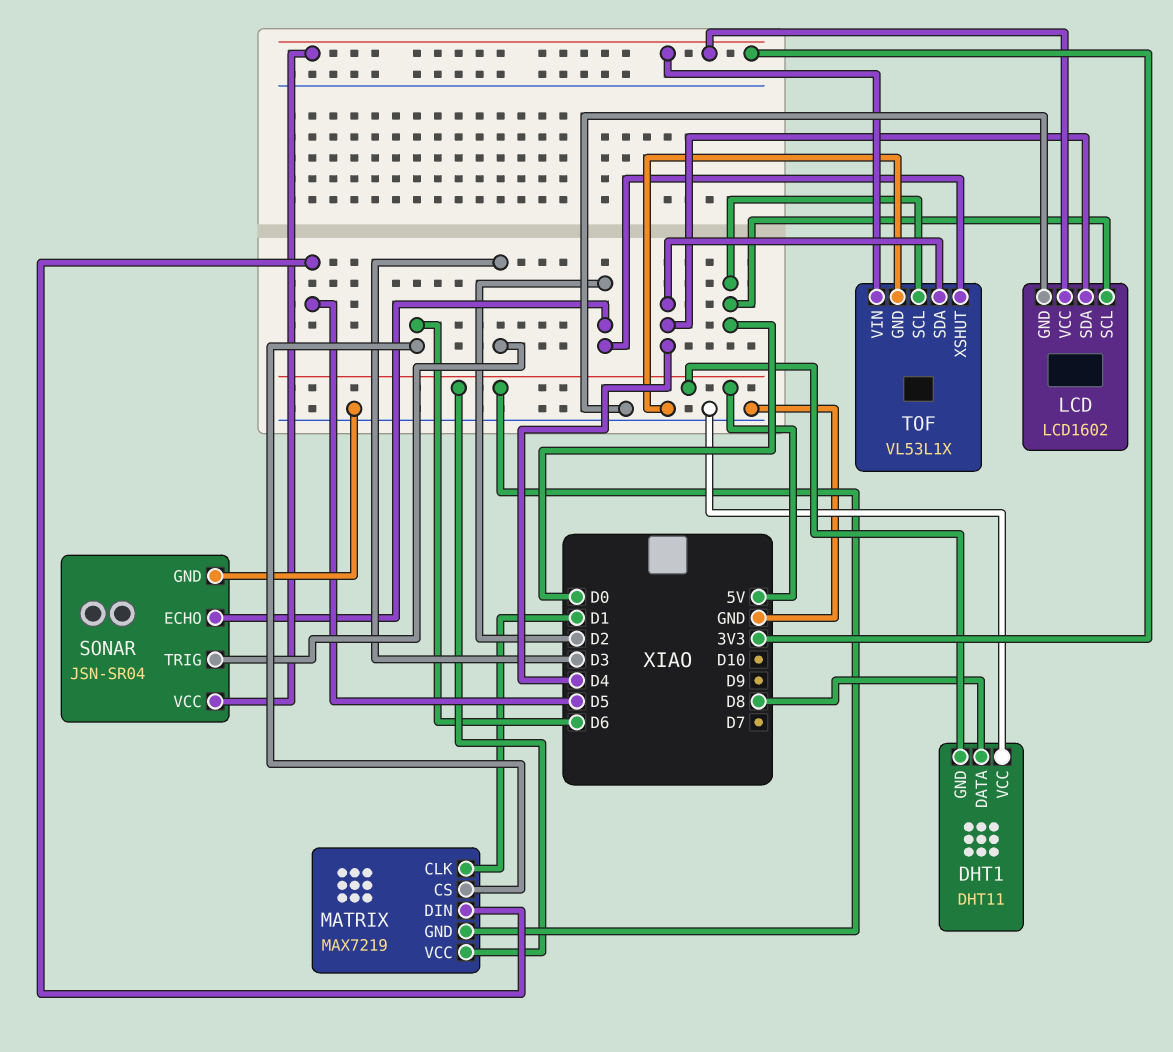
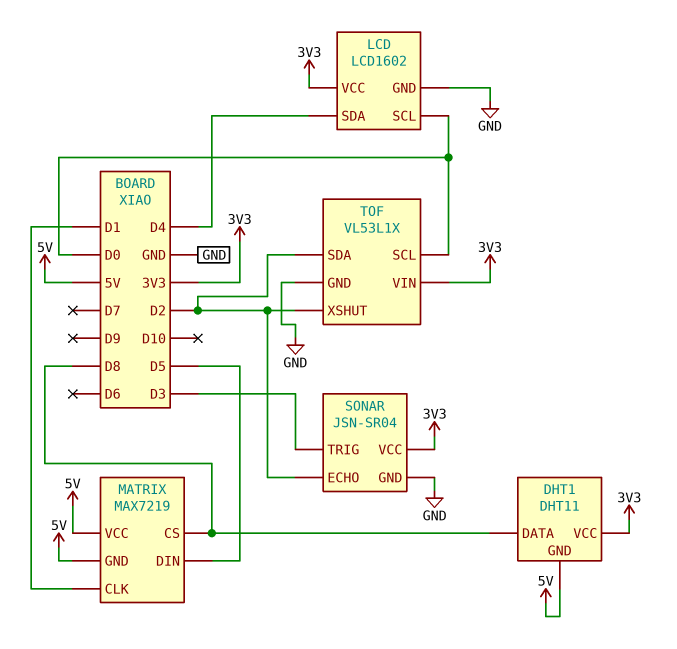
DHT1 pin VCC: GND -> 3V3
MATRIX pin CS: D6 -> D8
TOF pin SDA: D4 -> D2

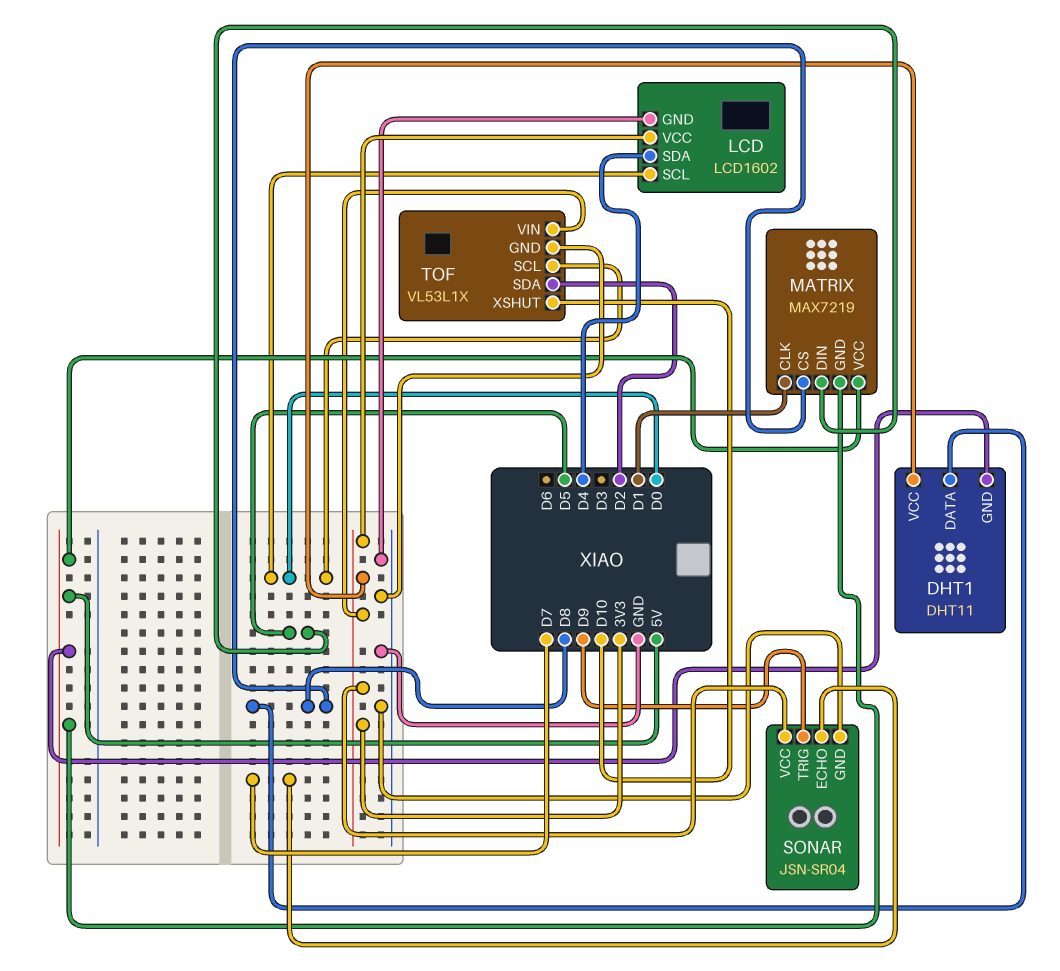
SONAR pin ECHO: D2 -> D7
SONAR pin TRIG: D3 -> D9
TOF pin XSHUT: D2 -> D10

